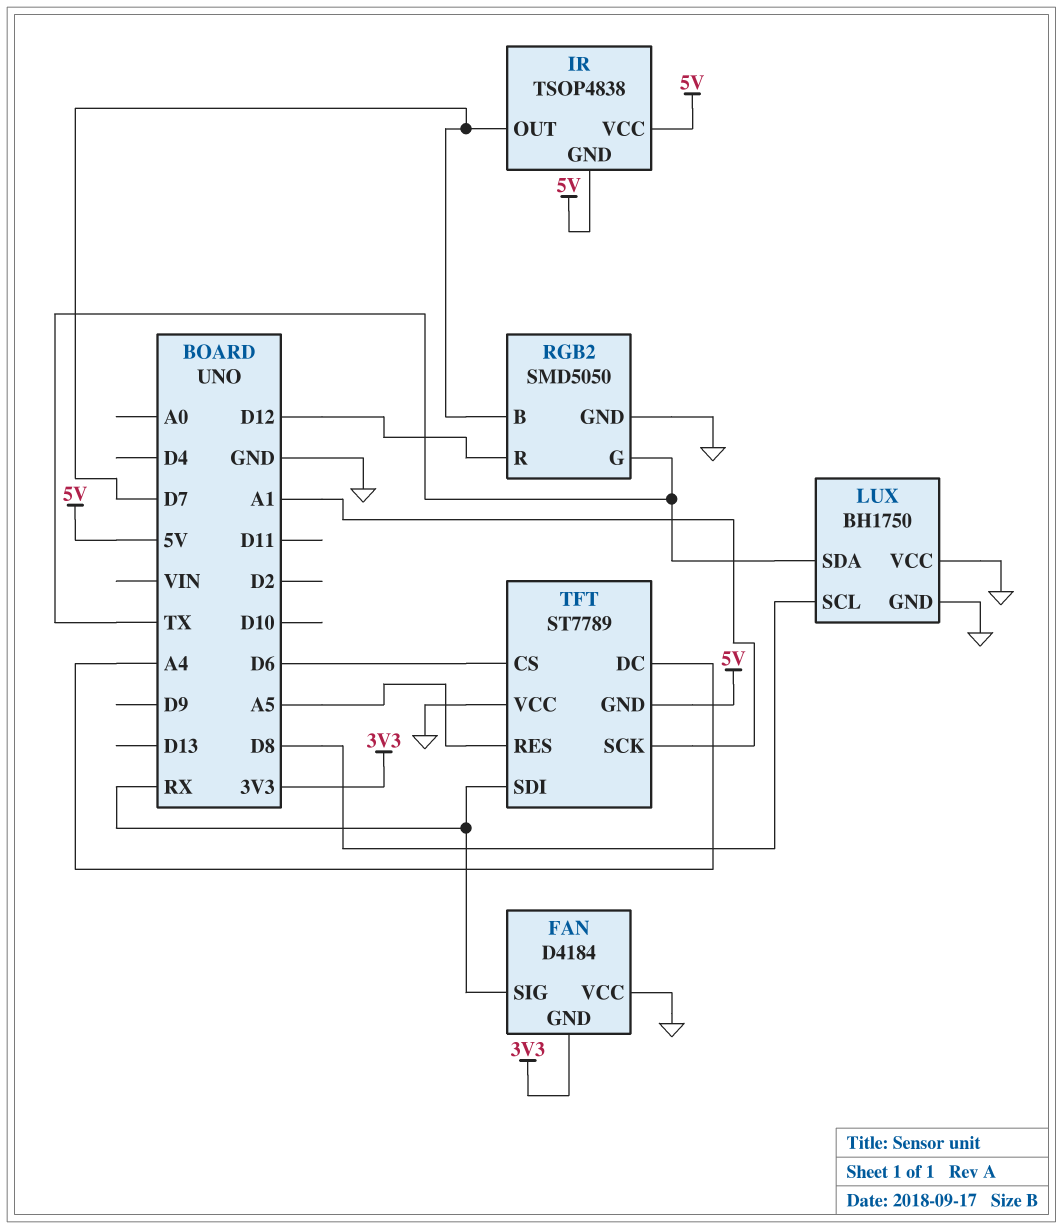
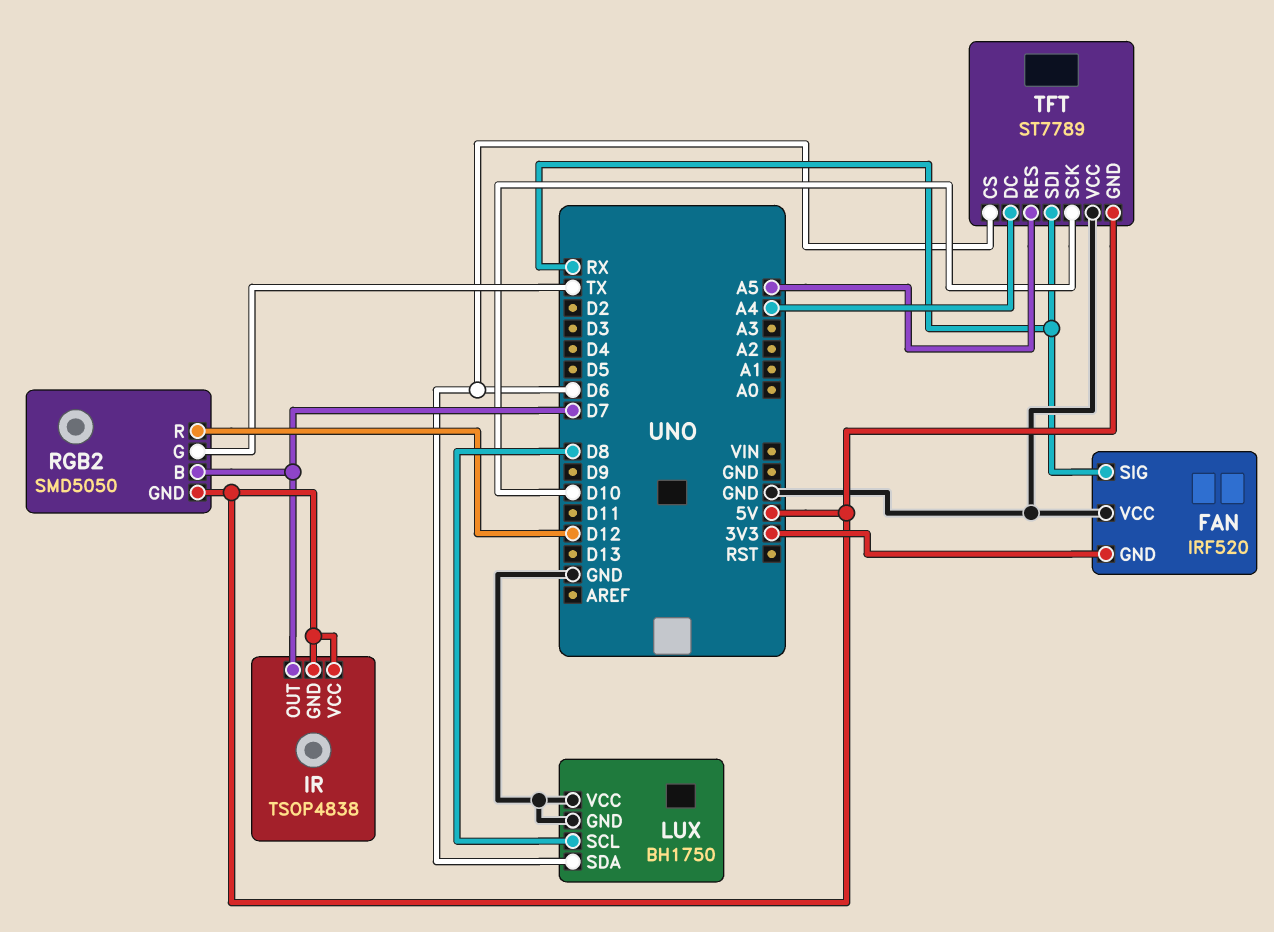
FAN: D4184 -> IRF520
LUX pin SDA: TX -> D6
RGB2 pin GND: GND -> 5V
TFT pin SCK: A1 -> D10

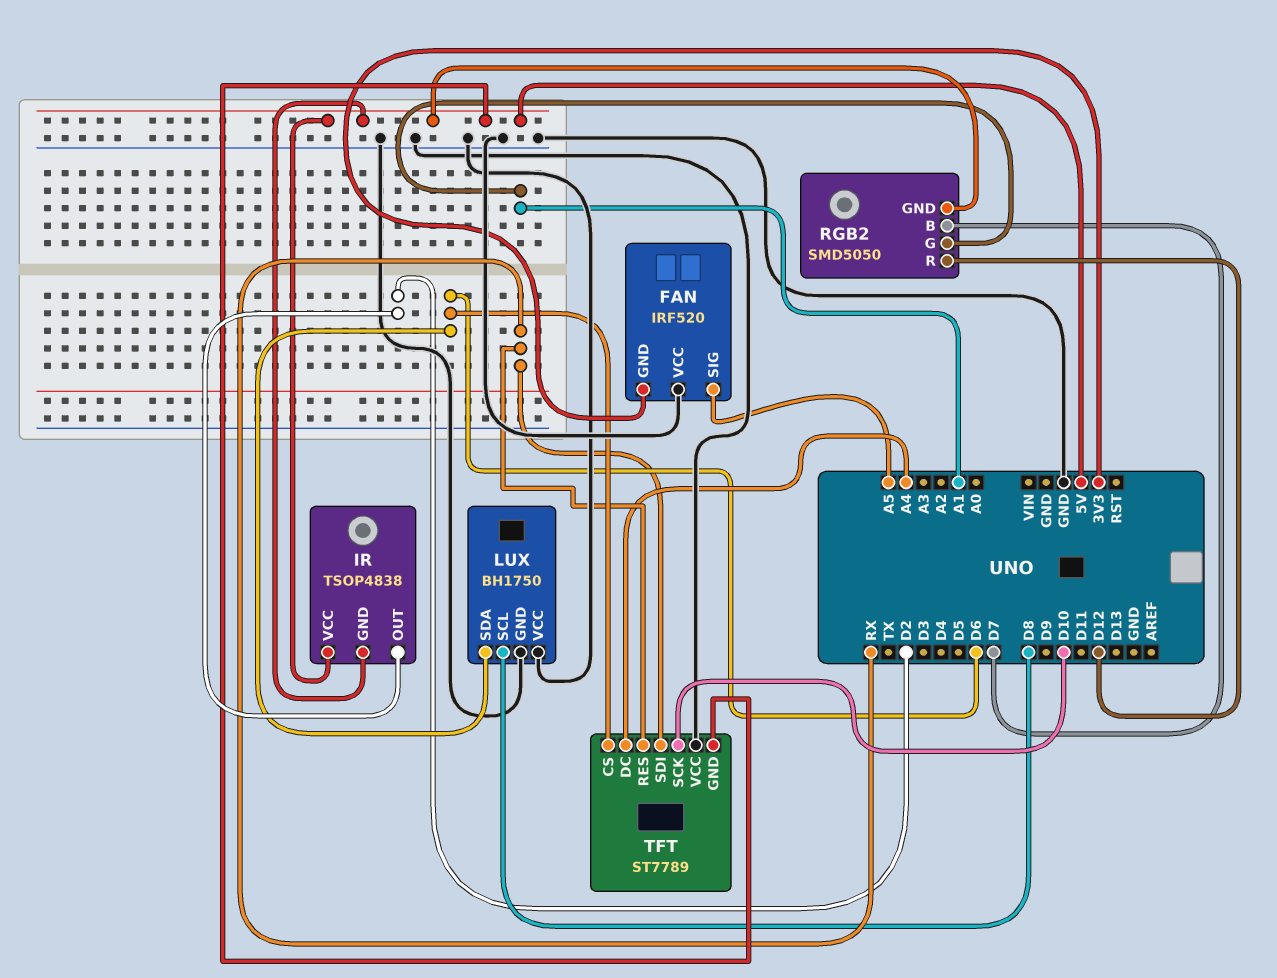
FAN pin SIG: RX -> A5
IR pin OUT: D7 -> D2
RGB2 pin G: TX -> A1
TFT pin RES: A5 -> RX

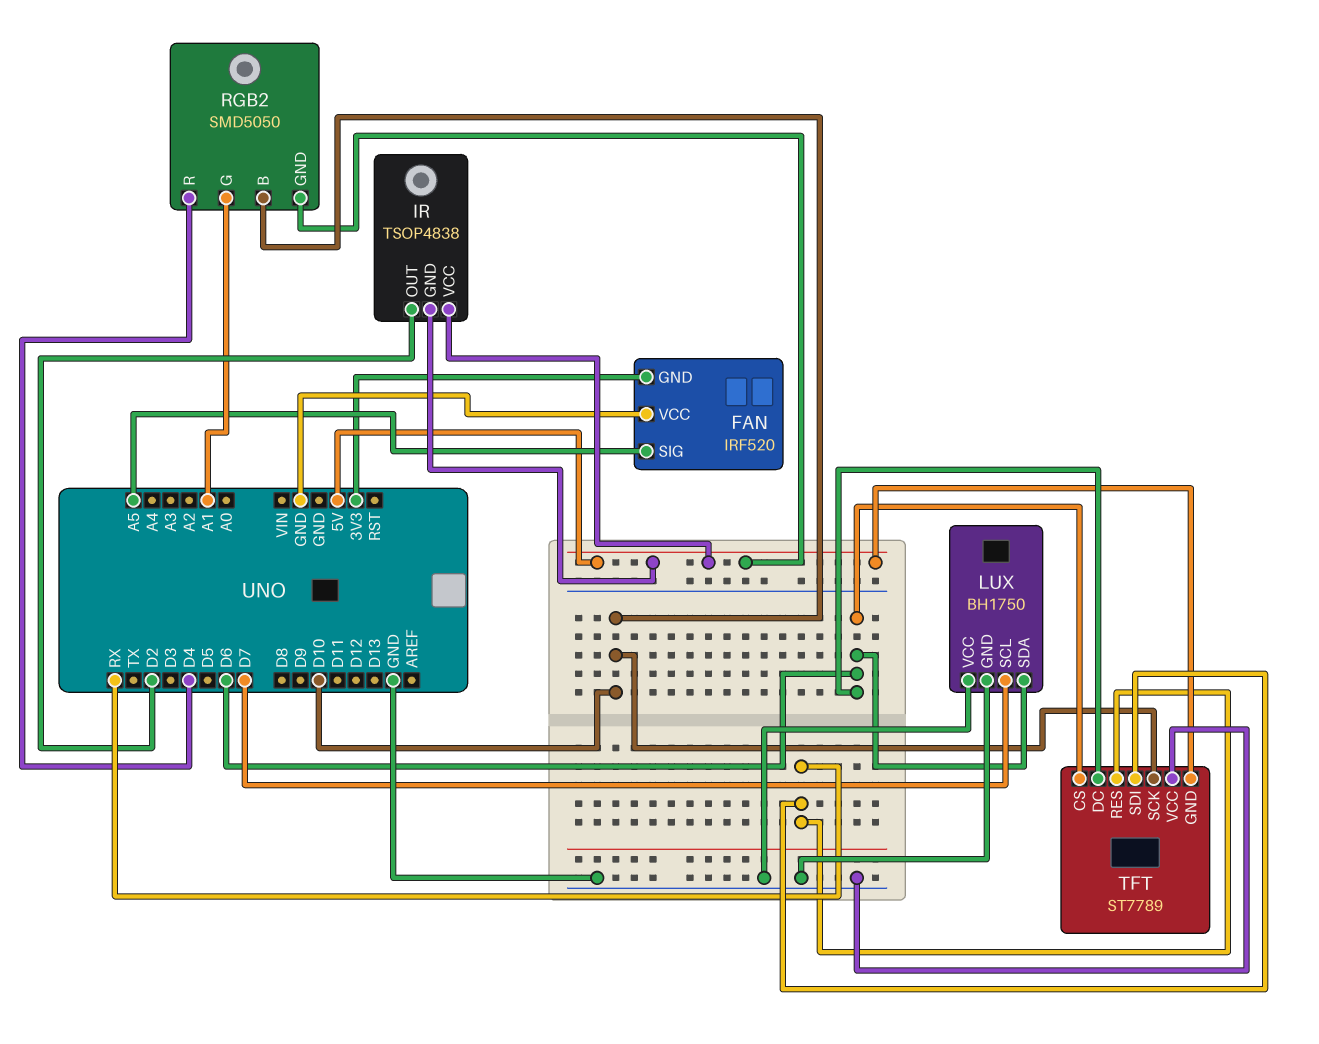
LUX pin SCL: D8 -> D7
RGB2 pin B: D7 -> D10
RGB2 pin R: D12 -> D4
TFT pin DC: A4 -> D6

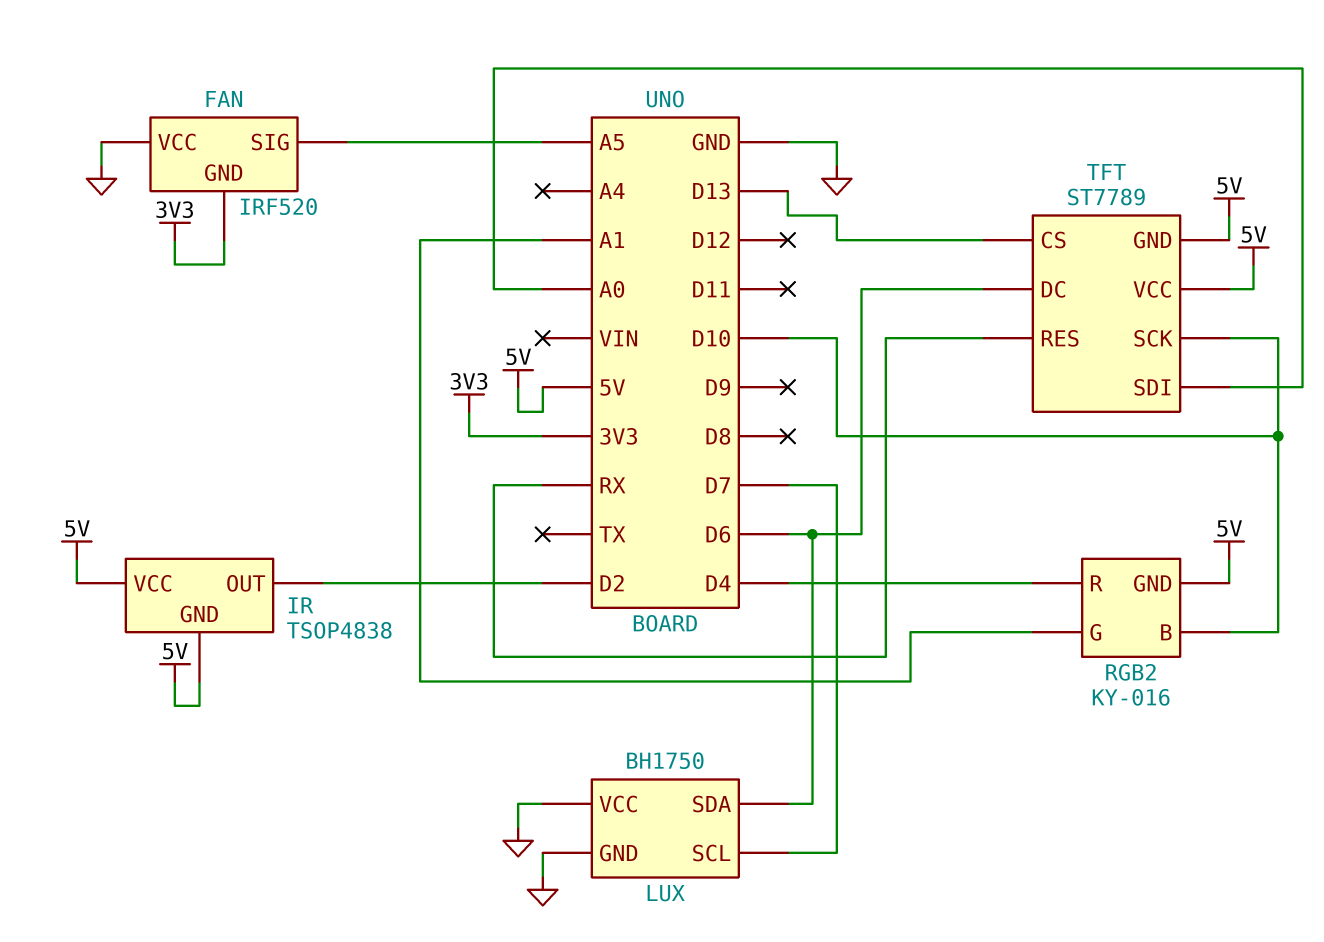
RGB2: SMD5050 -> KY-016
TFT pin CS: D6 -> D13
TFT pin SDI: RX -> A0
TFT pin VCC: GND -> 5V

